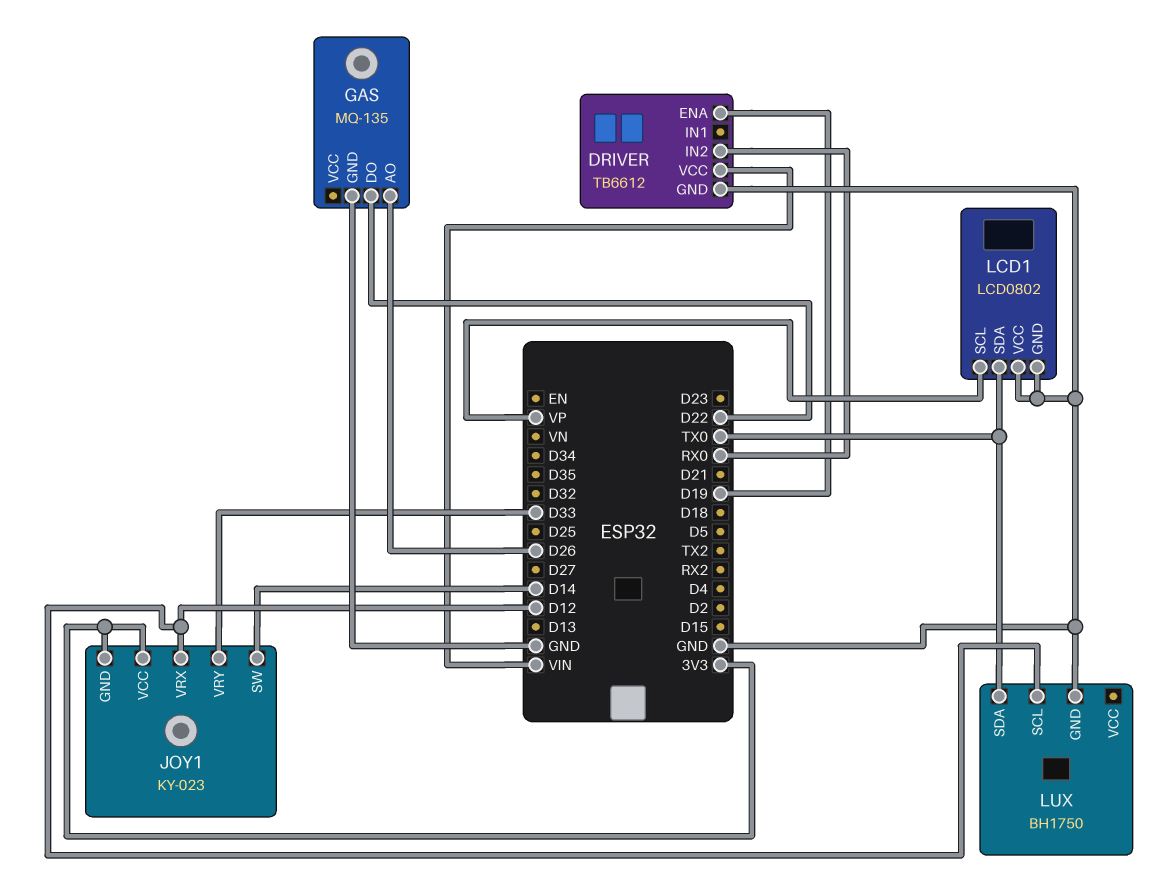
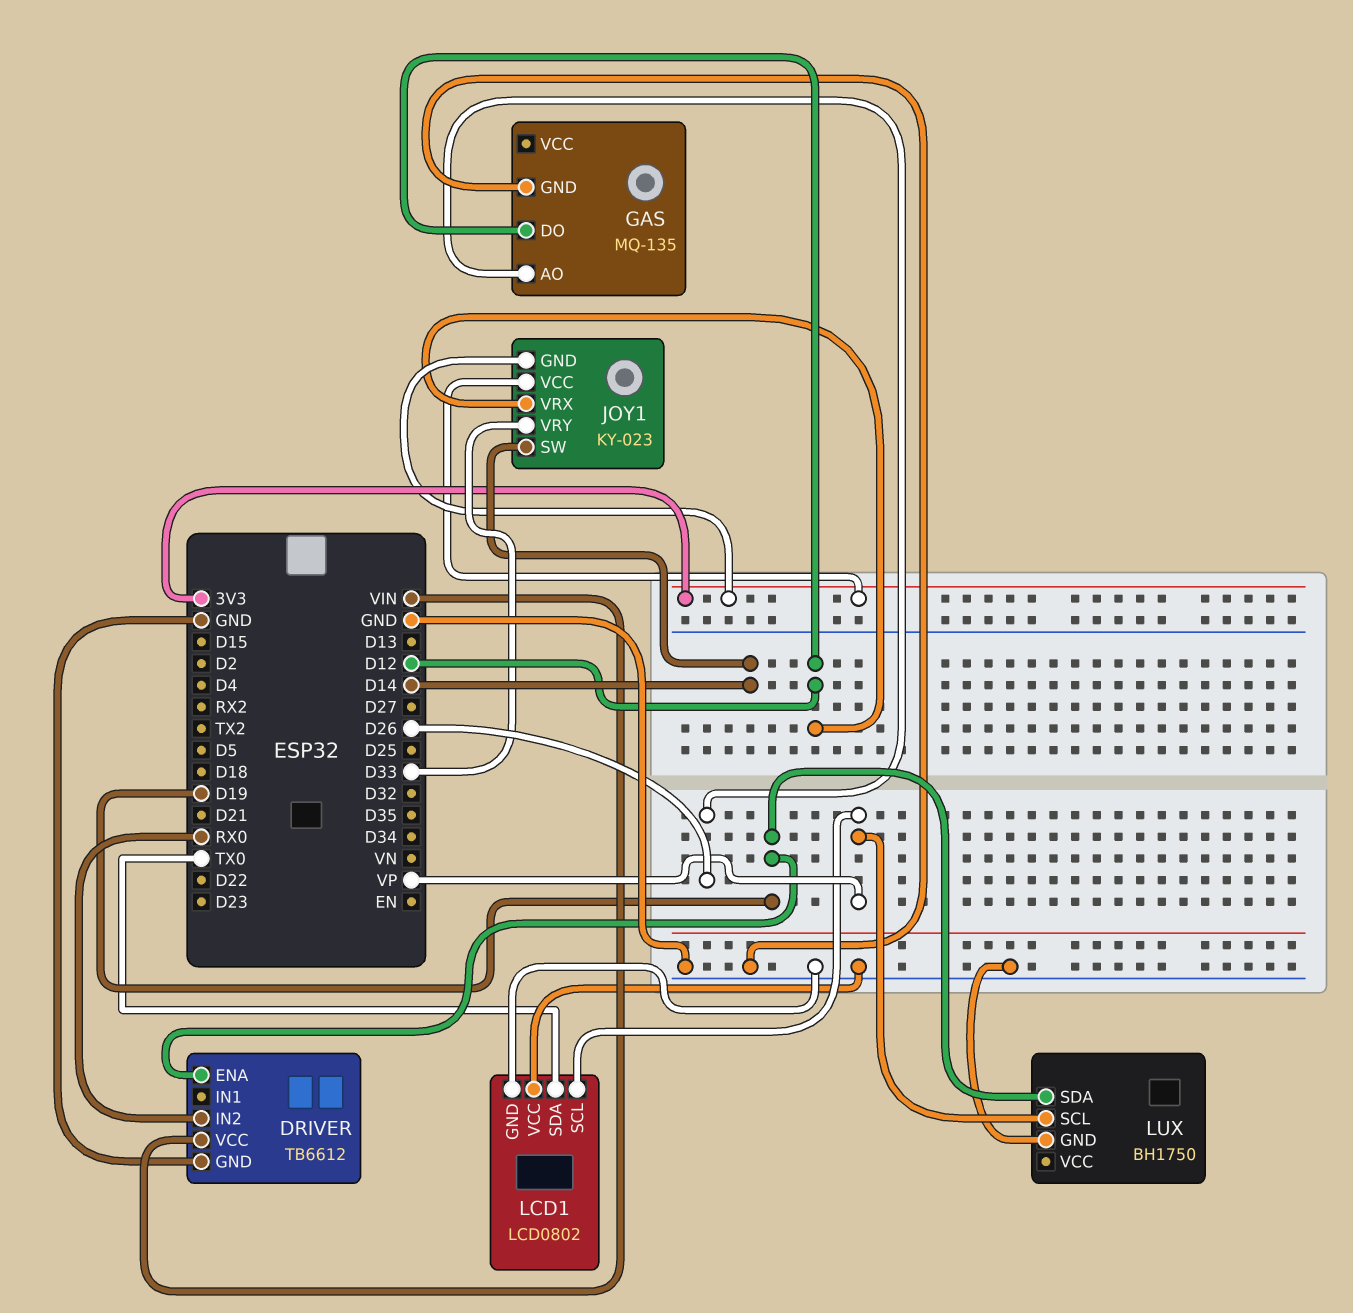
GAS pin DO: D22 -> D12
LUX pin SCL: D12 -> VP
LUX pin SDA: TX0 -> D19

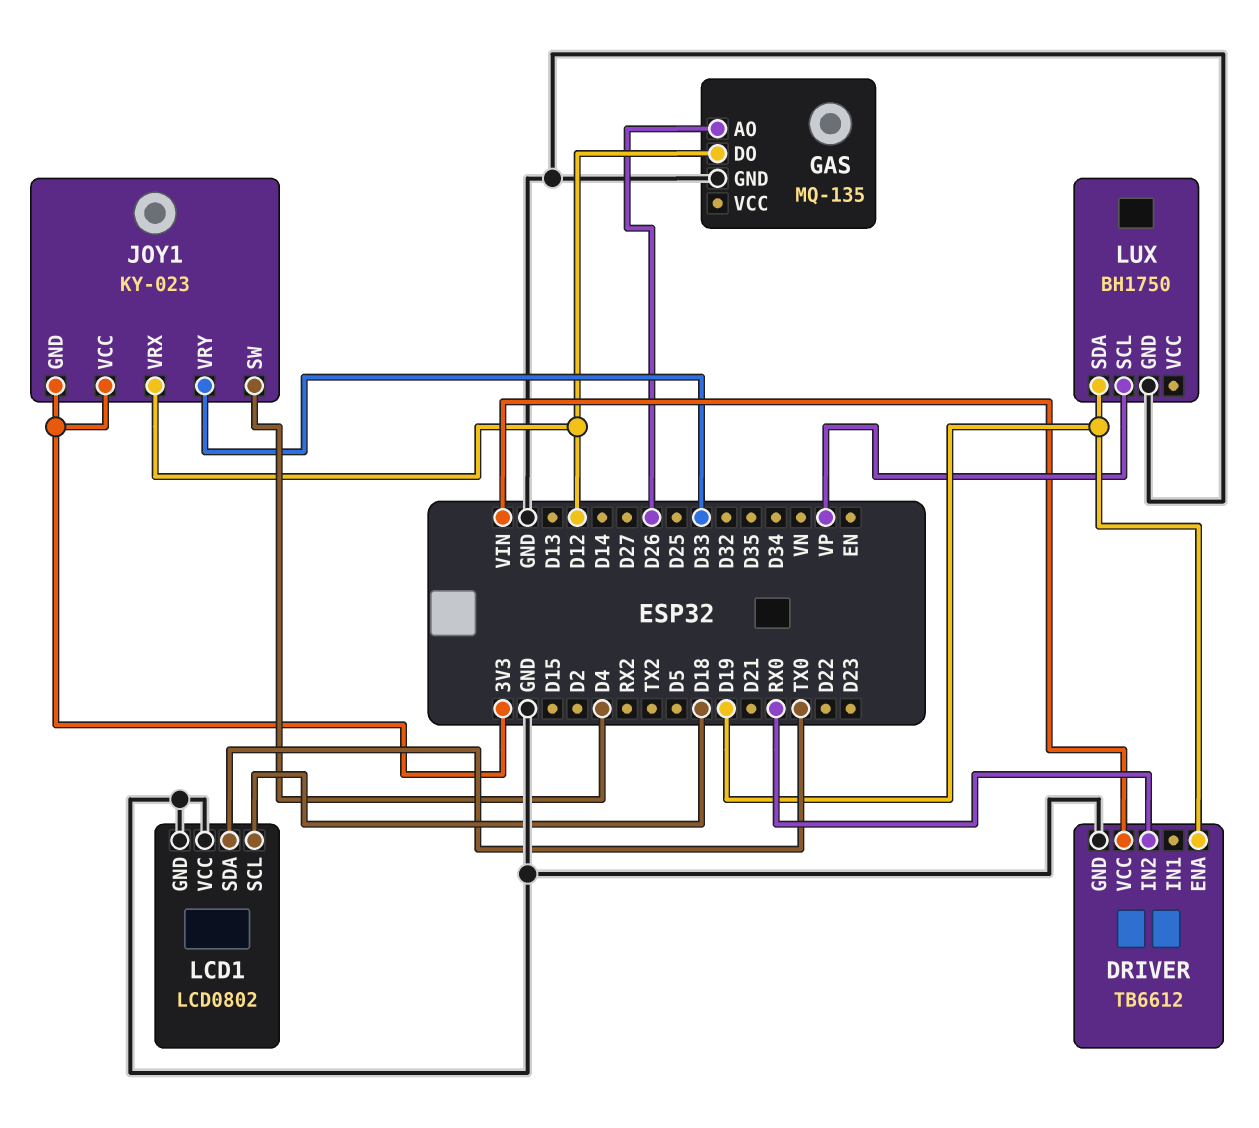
JOY1 pin SW: D14 -> D4
LCD1 pin SCL: VP -> D18

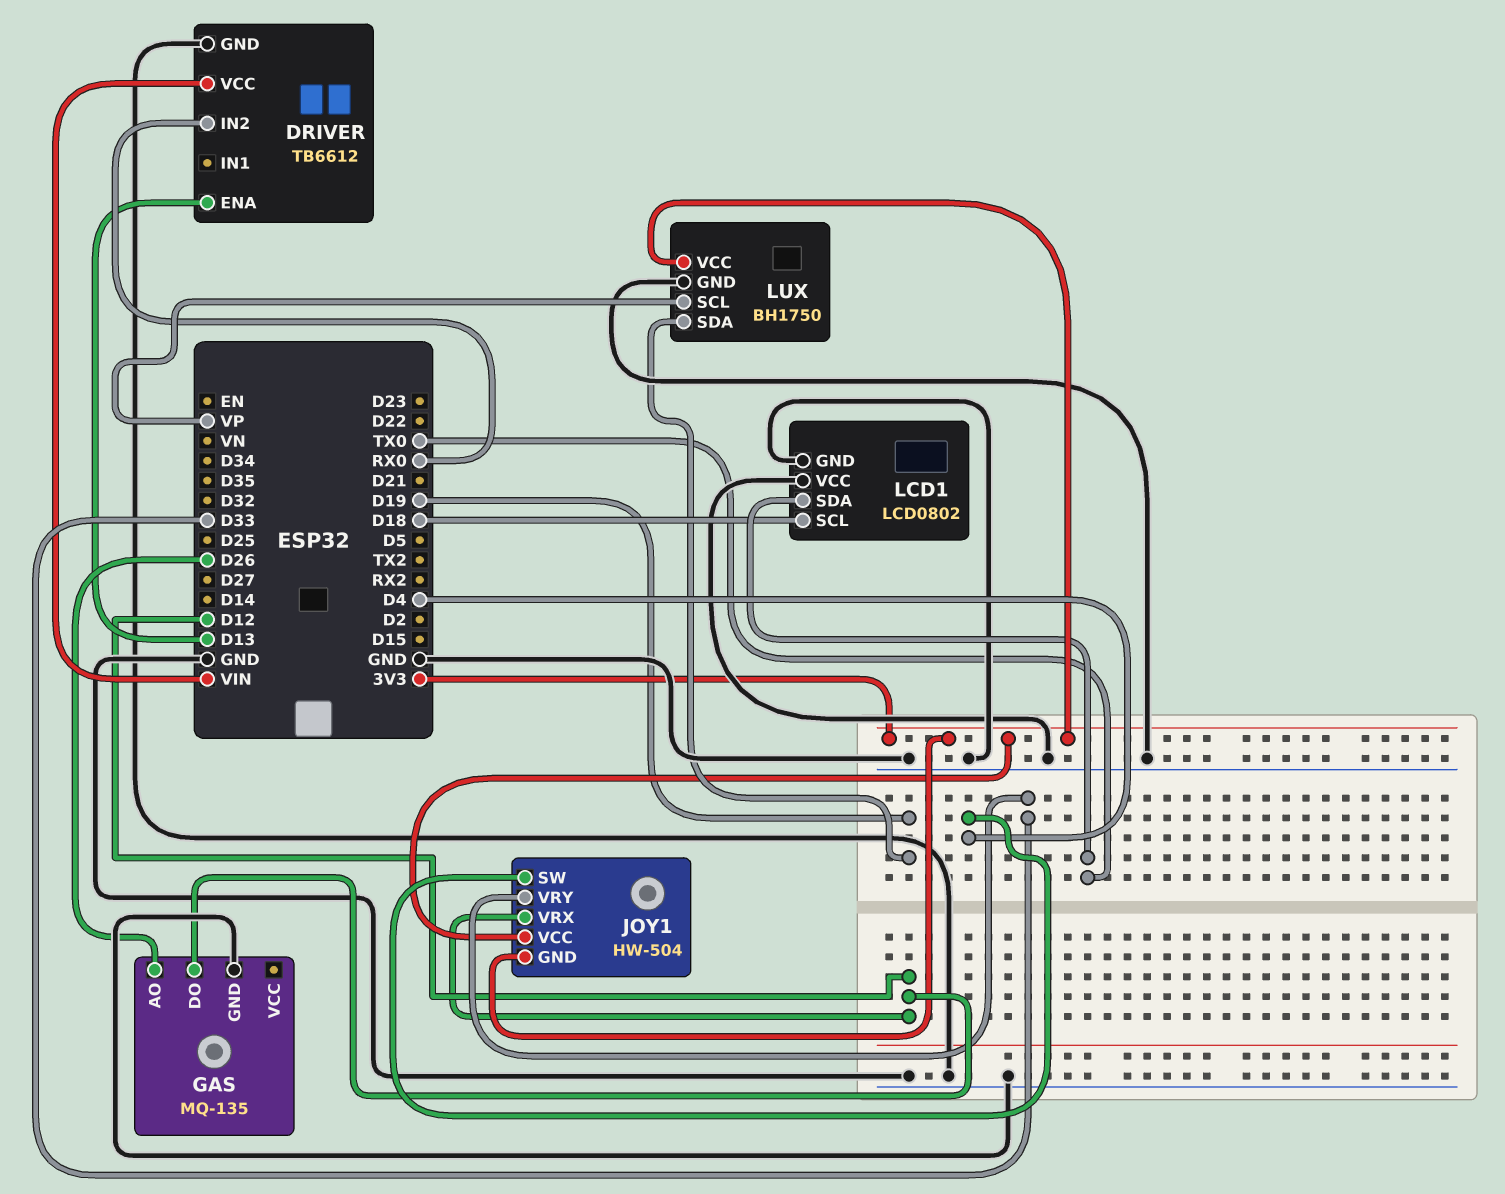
DRIVER pin ENA: D19 -> D13
JOY1: KY-023 -> HW-504
LUX pin VCC: none -> 3V3

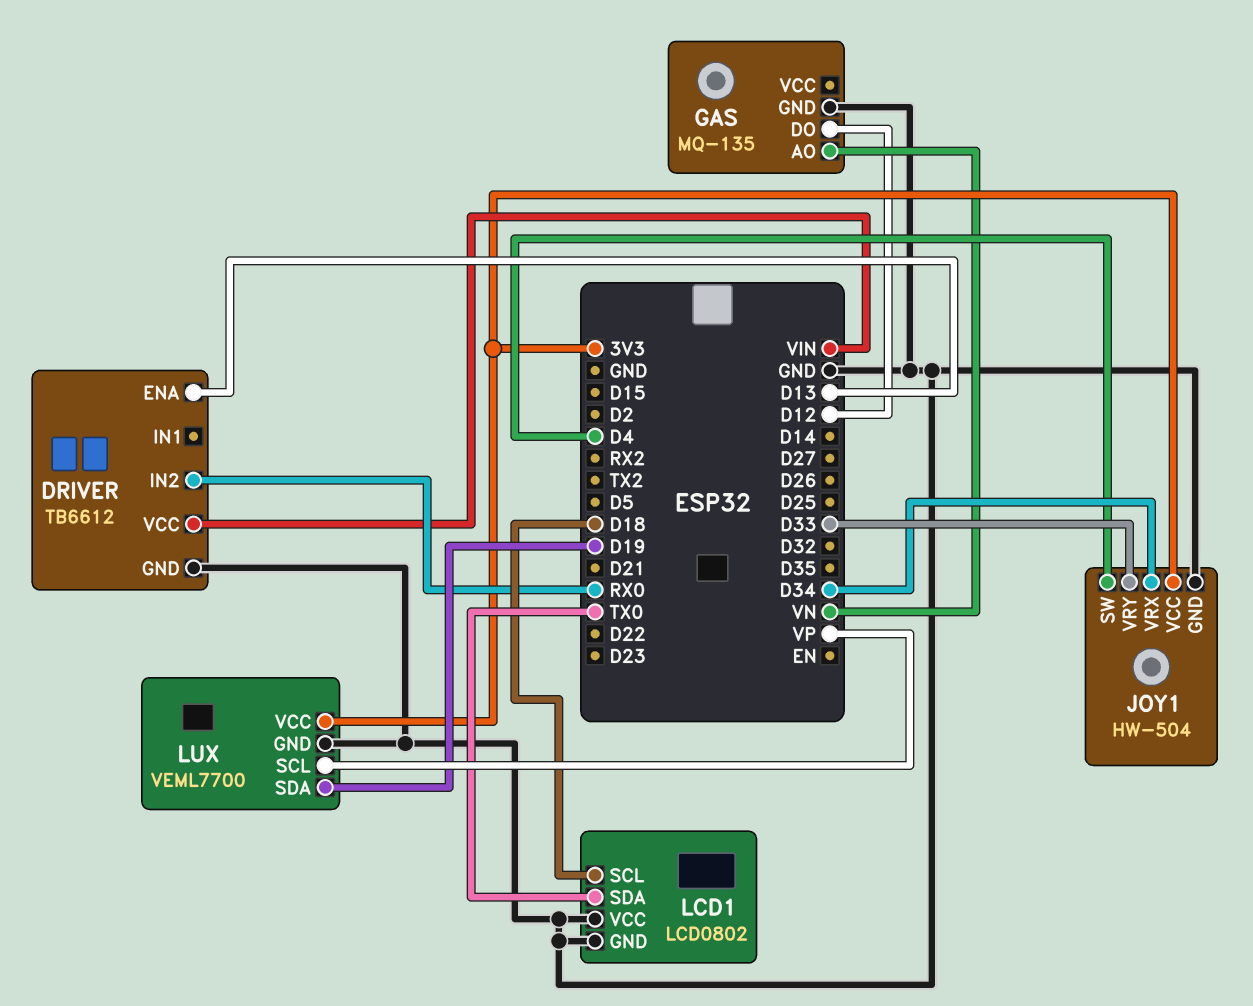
GAS pin AO: D26 -> VN
JOY1 pin GND: 3V3 -> GND
JOY1 pin VRX: D12 -> D34
LUX: BH1750 -> VEML7700

